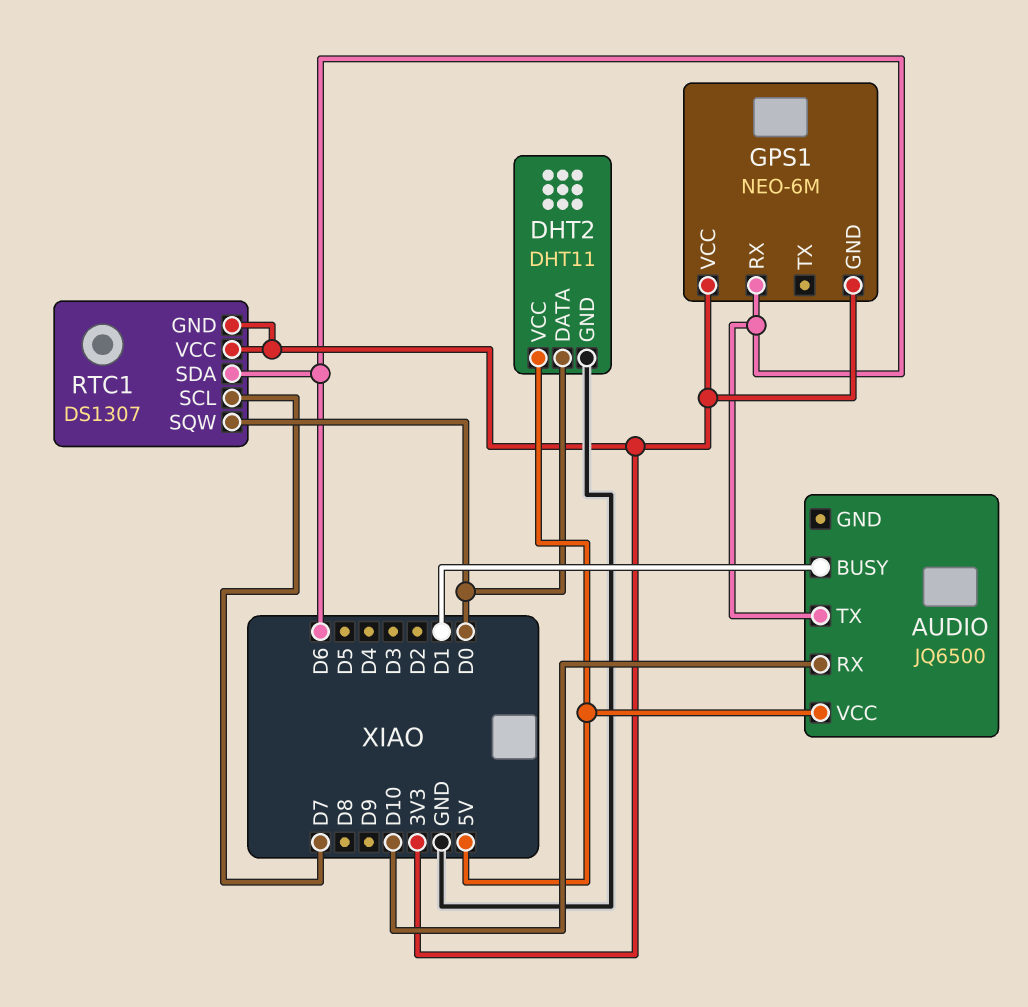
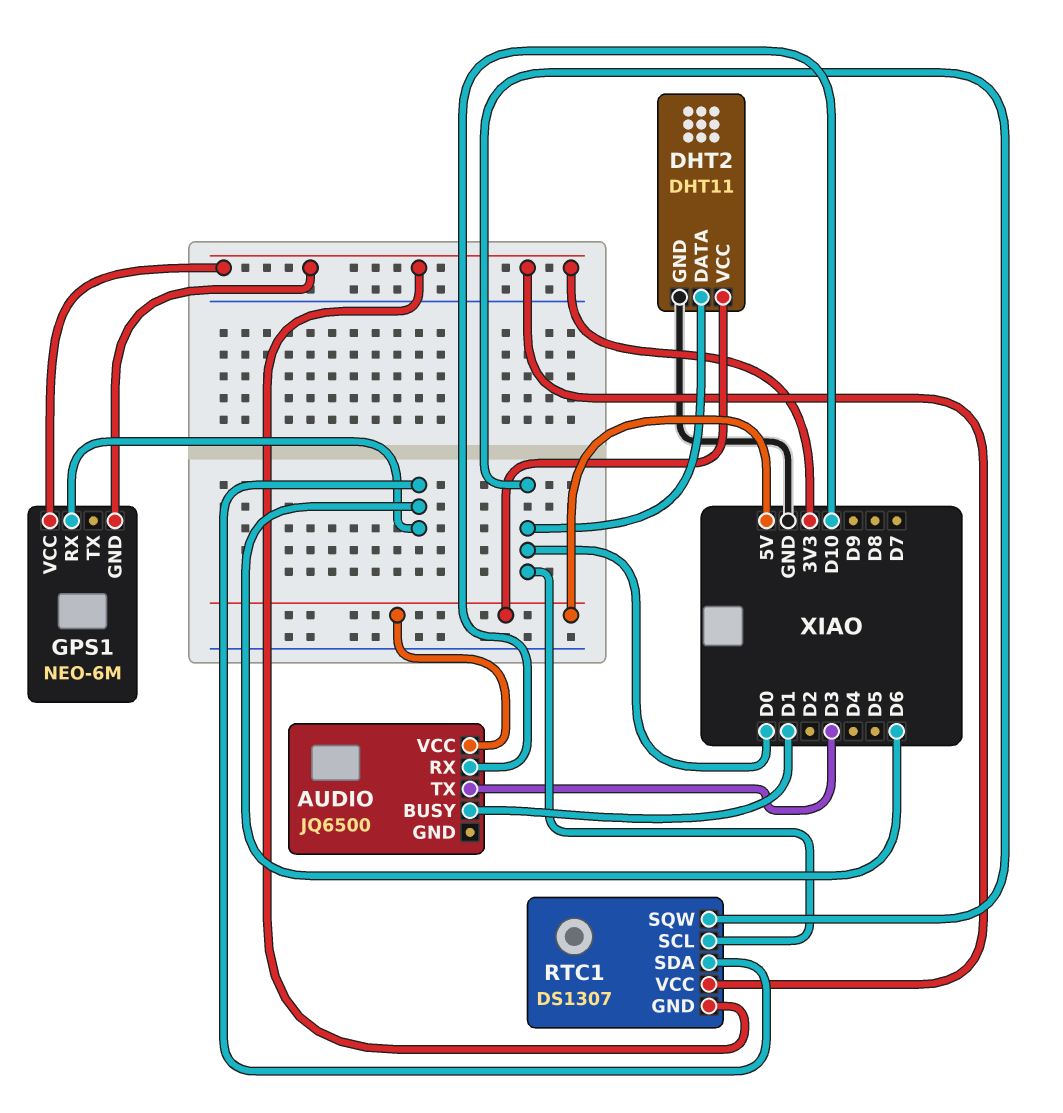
AUDIO pin TX: D6 -> D3
RTC1 pin SCL: D7 -> D0

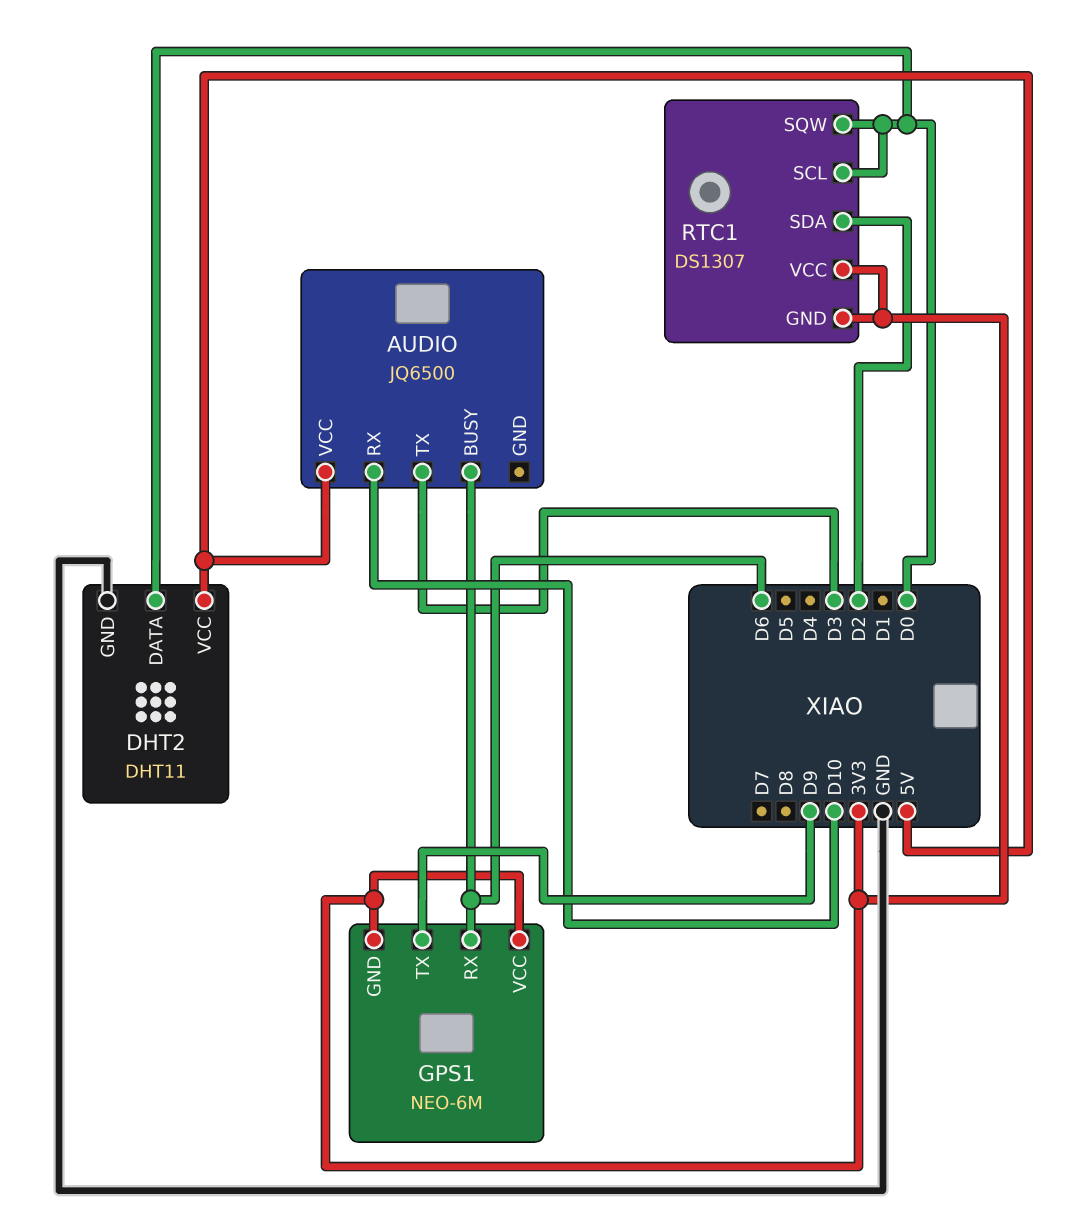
AUDIO pin BUSY: D1 -> D6
GPS1 pin TX: none -> D9
RTC1 pin SDA: D6 -> D2

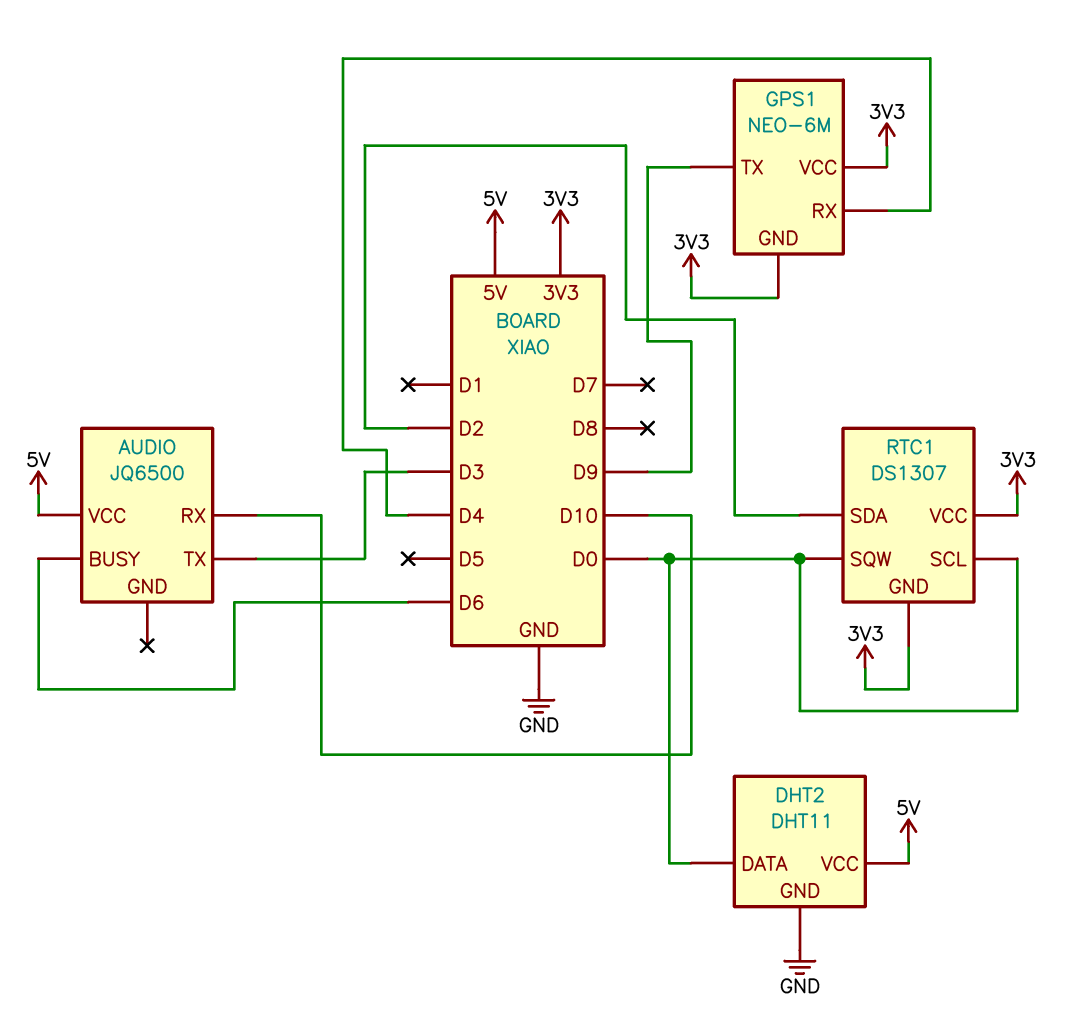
GPS1 pin RX: D6 -> D4

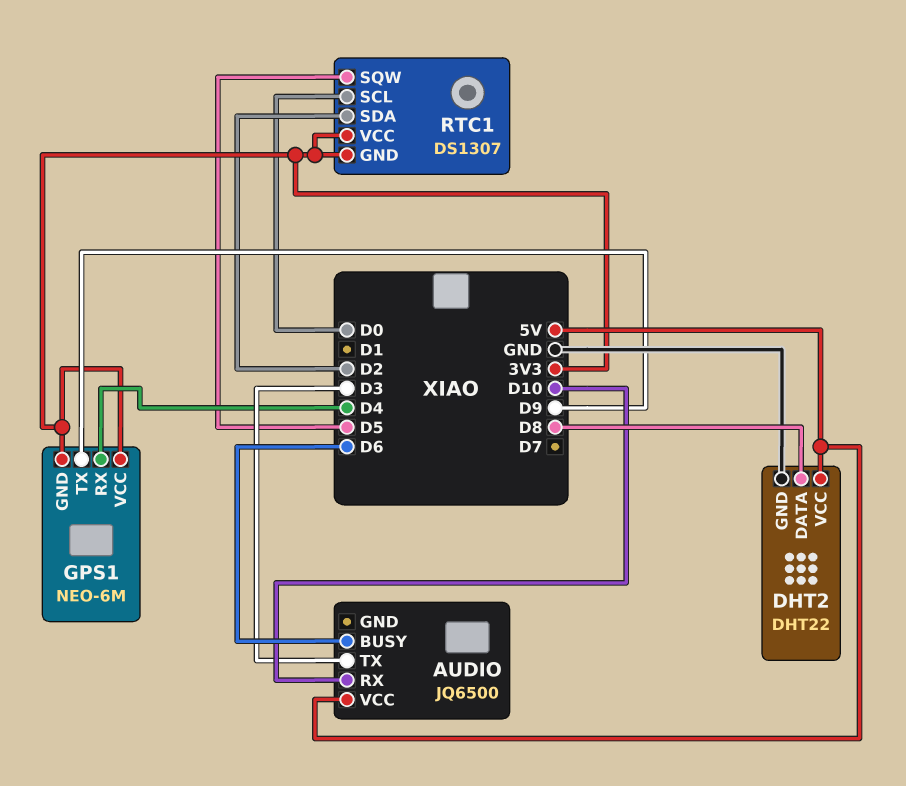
DHT2: DHT11 -> DHT22
DHT2 pin DATA: D0 -> D8
RTC1 pin SQW: D0 -> D5

